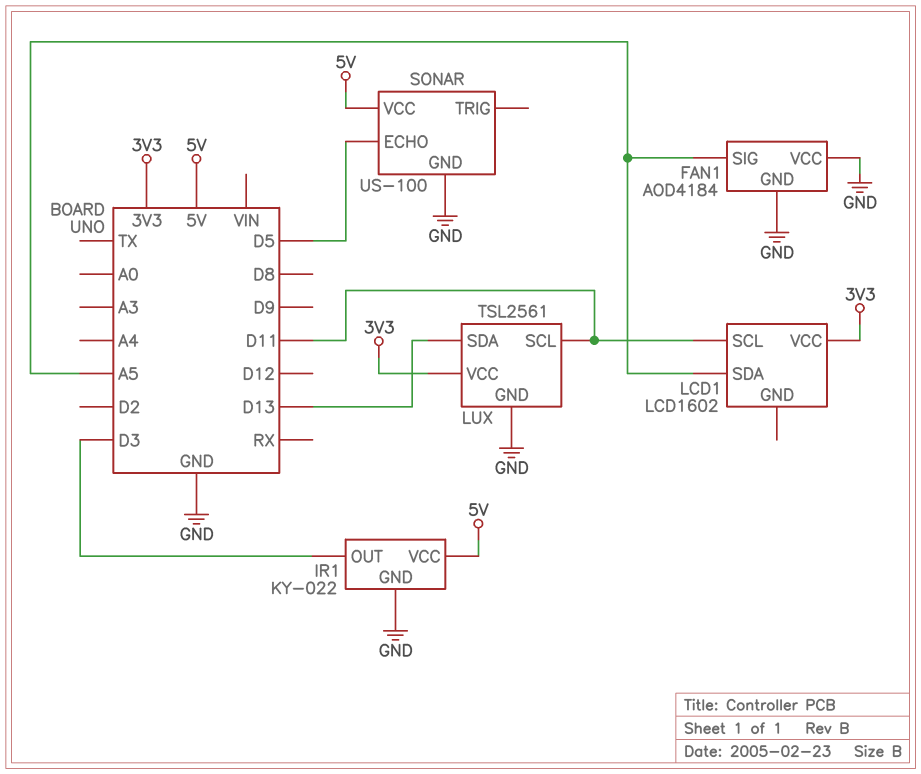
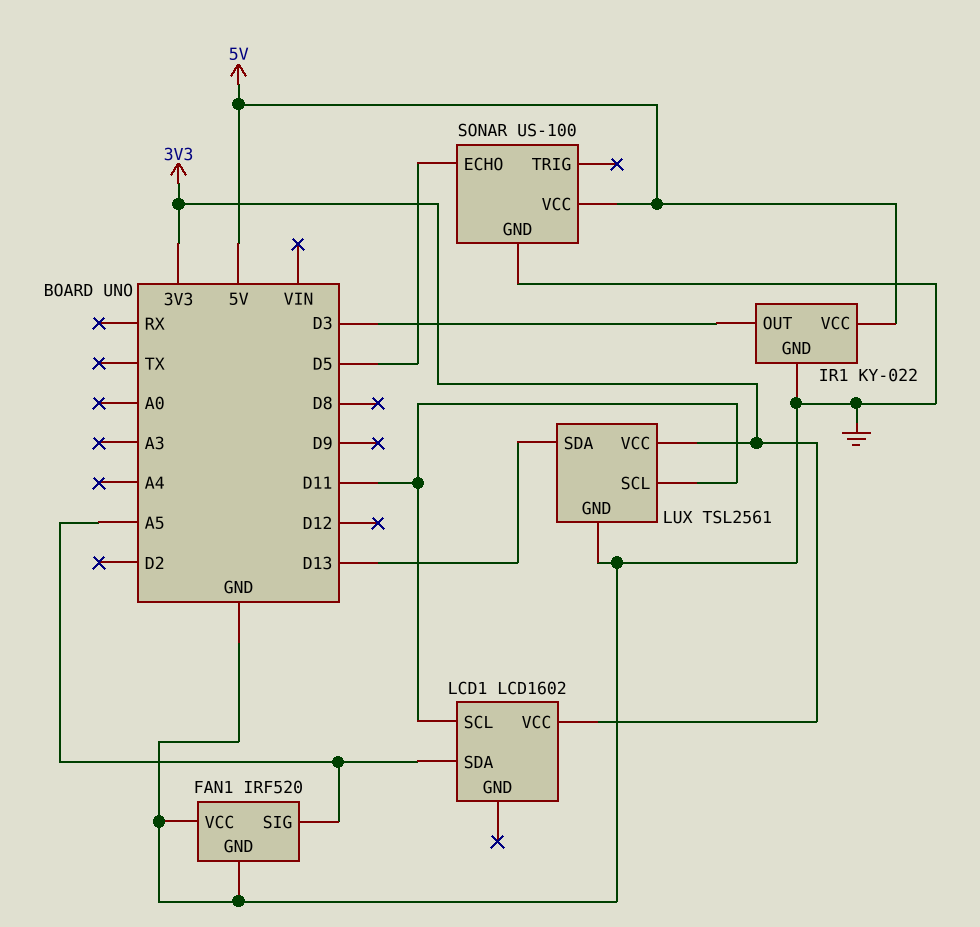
FAN1: AOD4184 -> IRF520

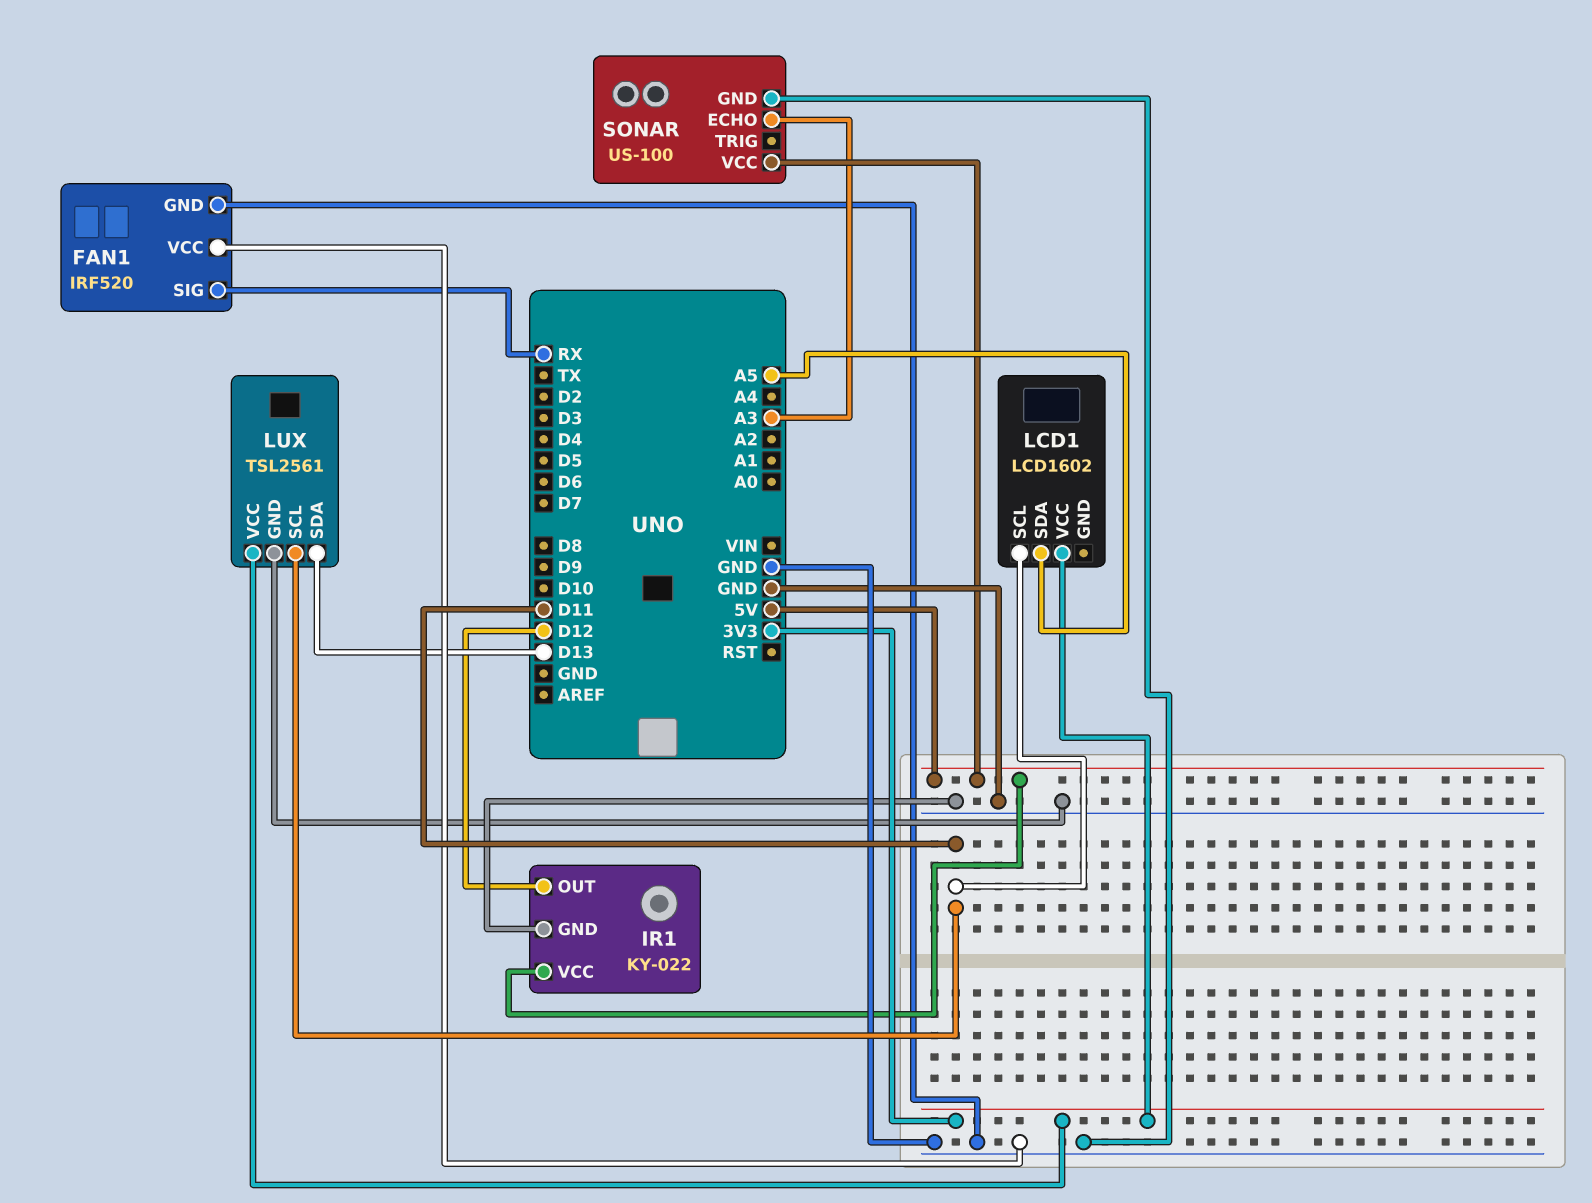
FAN1 pin SIG: A5 -> RX
IR1 pin OUT: D3 -> D12
SONAR pin ECHO: D5 -> A3

